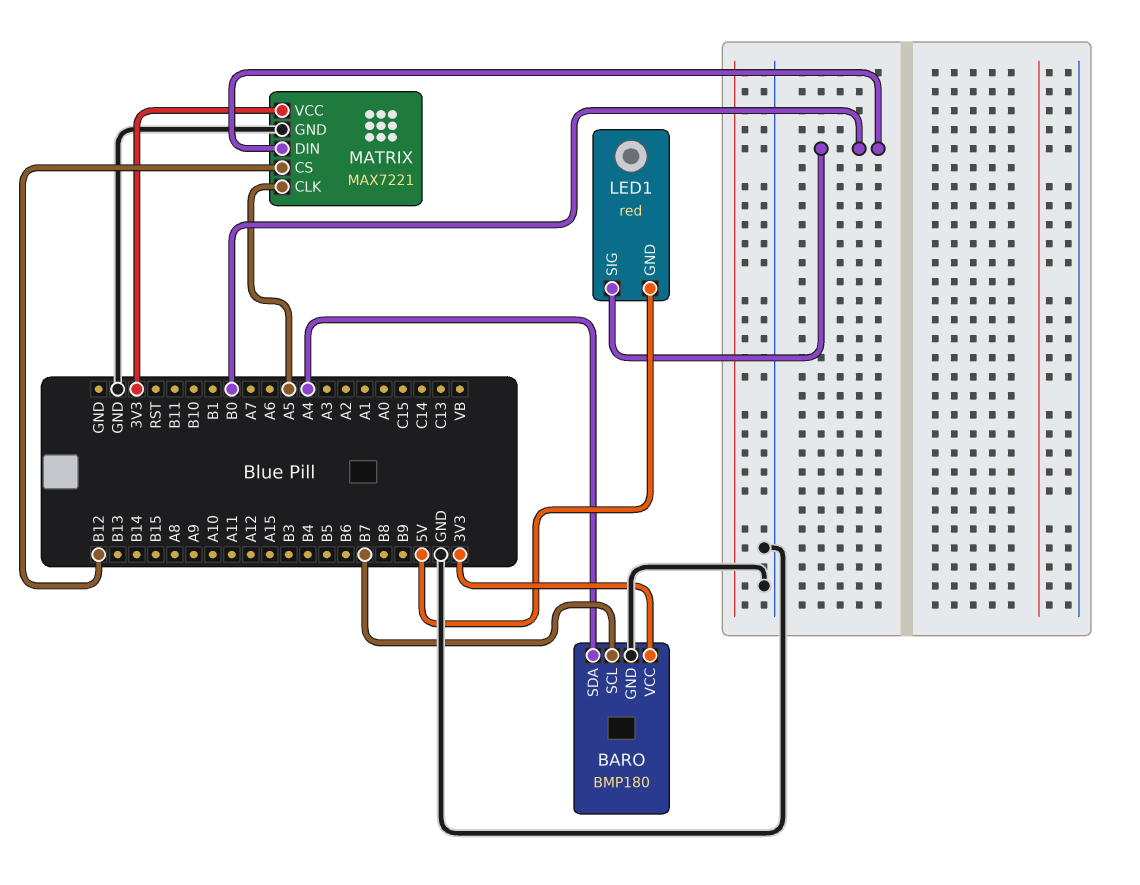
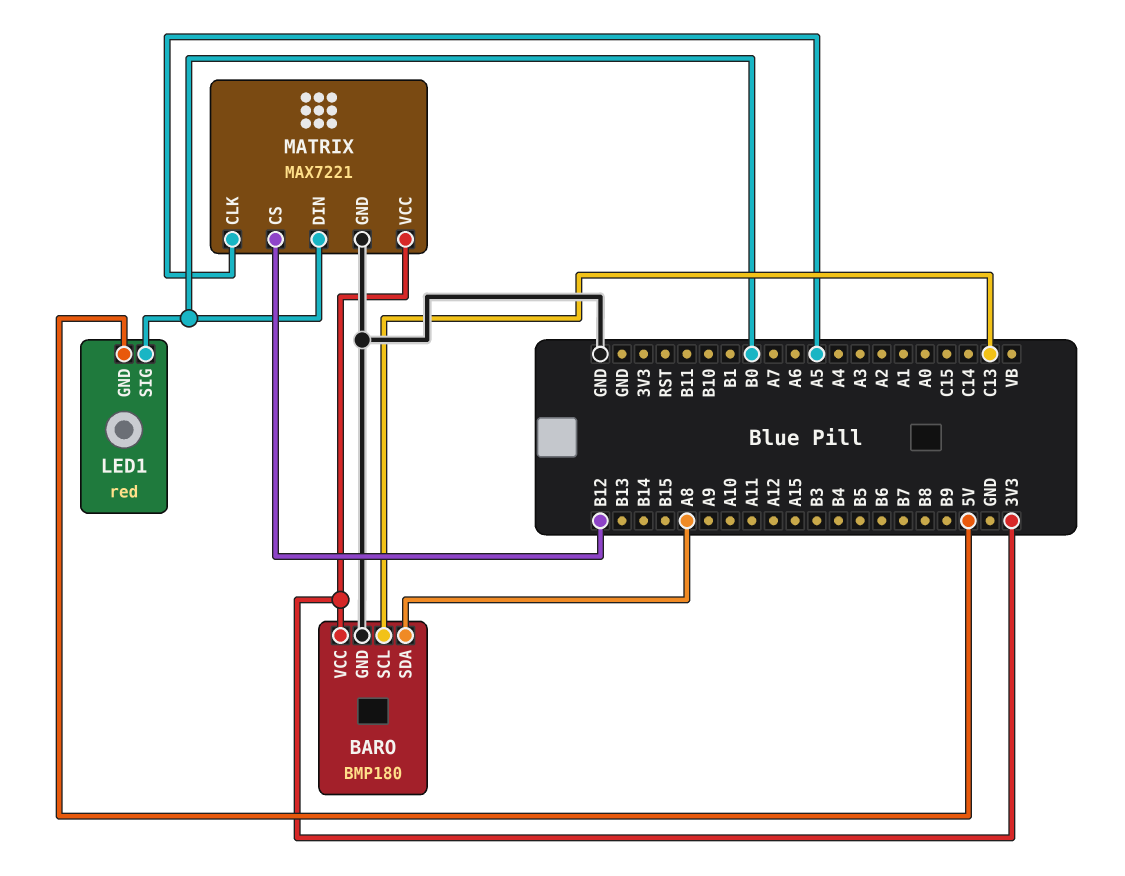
BARO pin SCL: B7 -> C13
BARO pin SDA: A4 -> A8

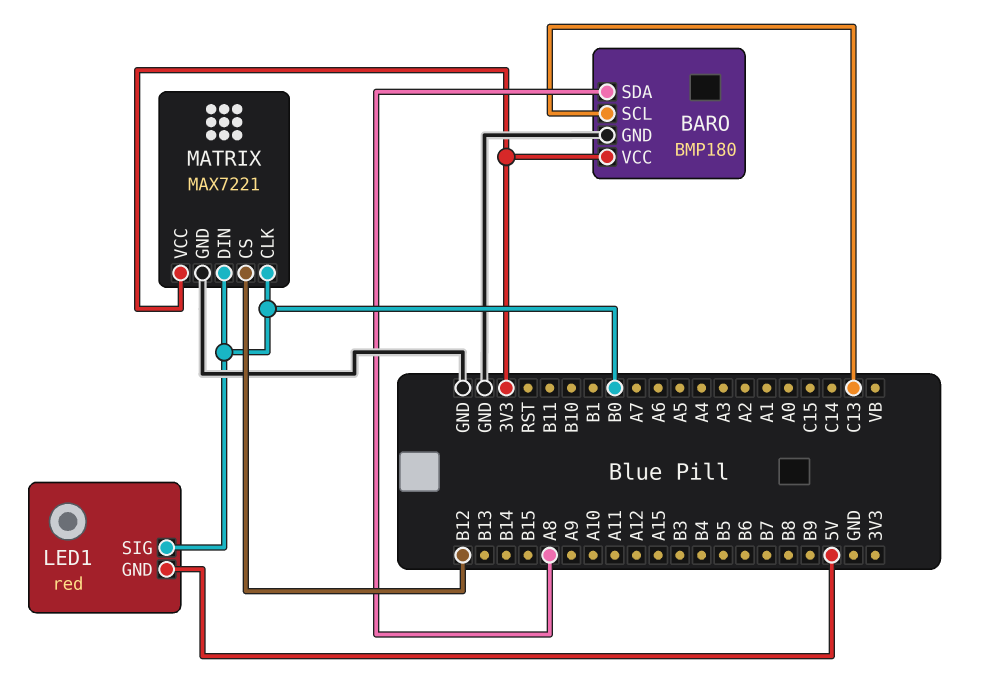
MATRIX pin CLK: A5 -> B0

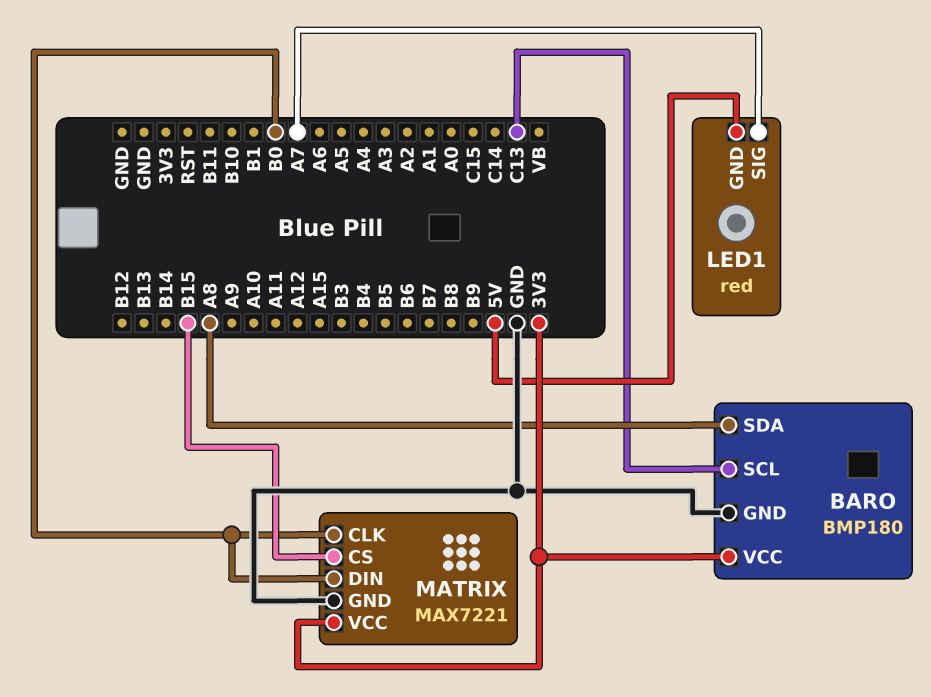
LED1 pin SIG: B0 -> A7
MATRIX pin CS: B12 -> B15

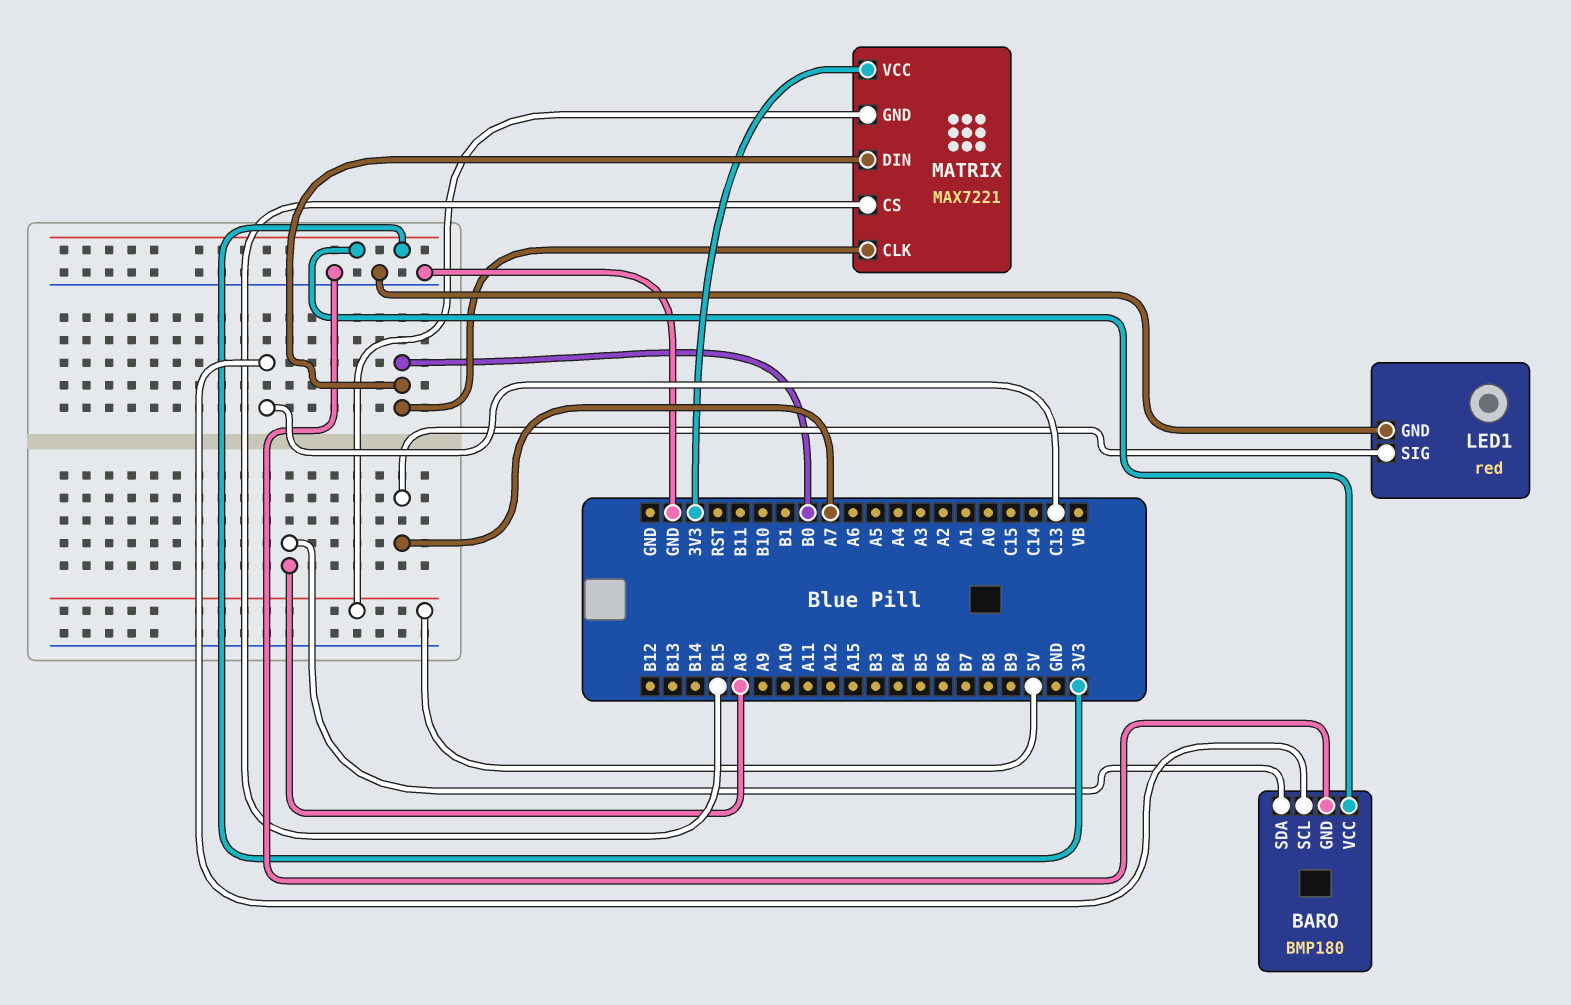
LED1 pin GND: 5V -> GND
MATRIX pin GND: GND -> 5V

